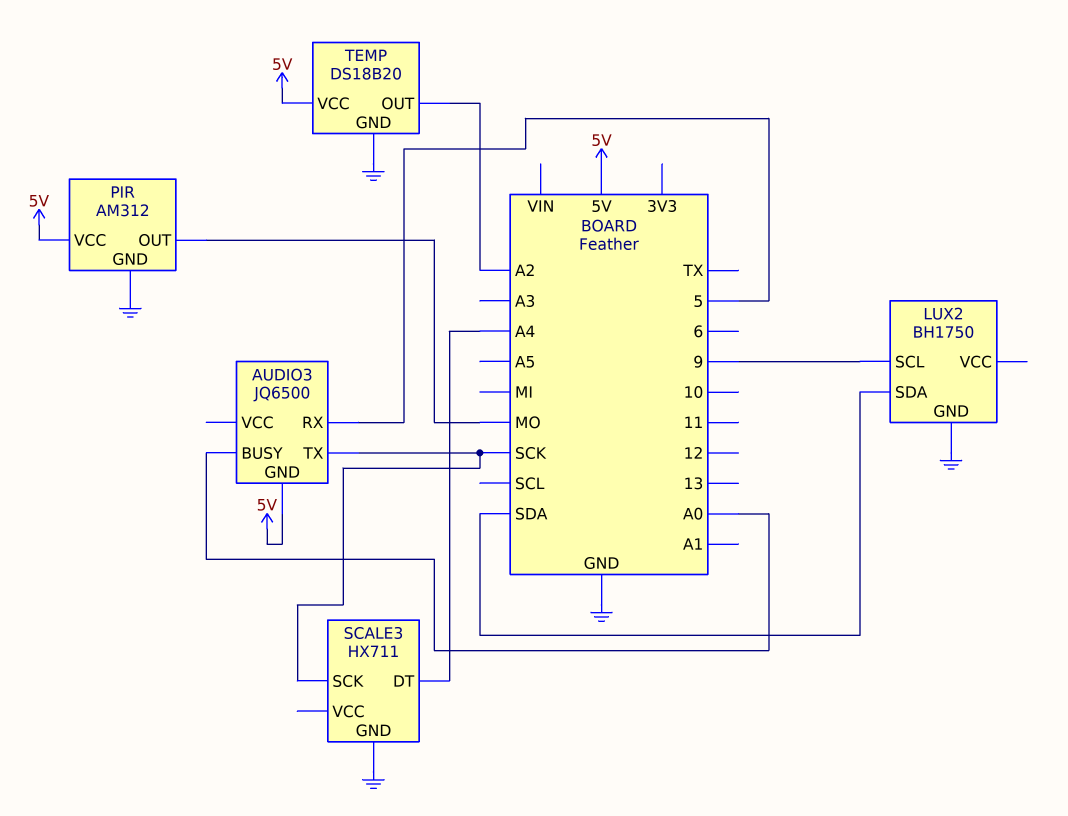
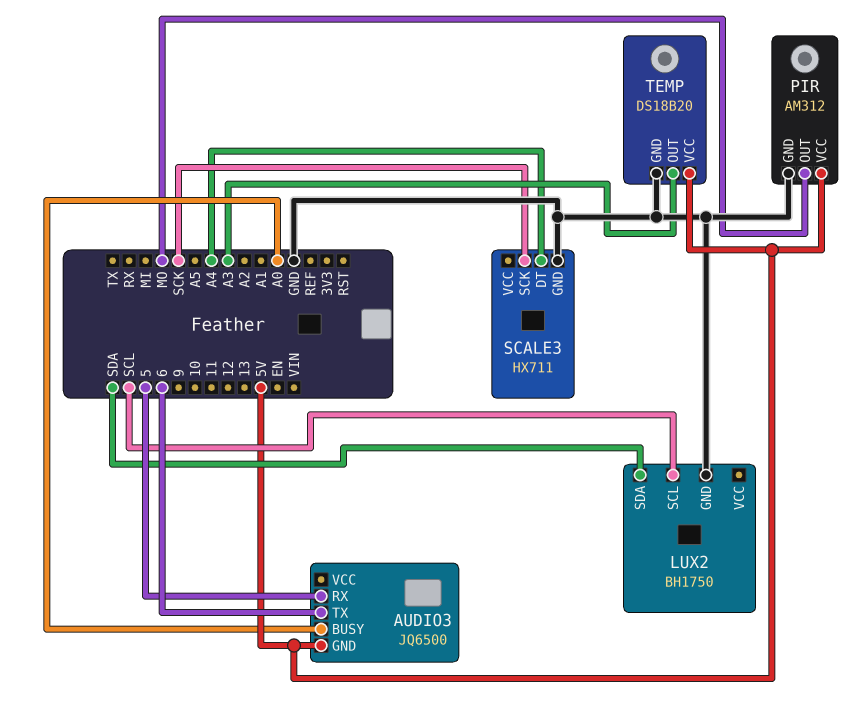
AUDIO3 pin TX: SCK -> 6
LUX2 pin SCL: 9 -> SCL
TEMP pin OUT: A2 -> A3

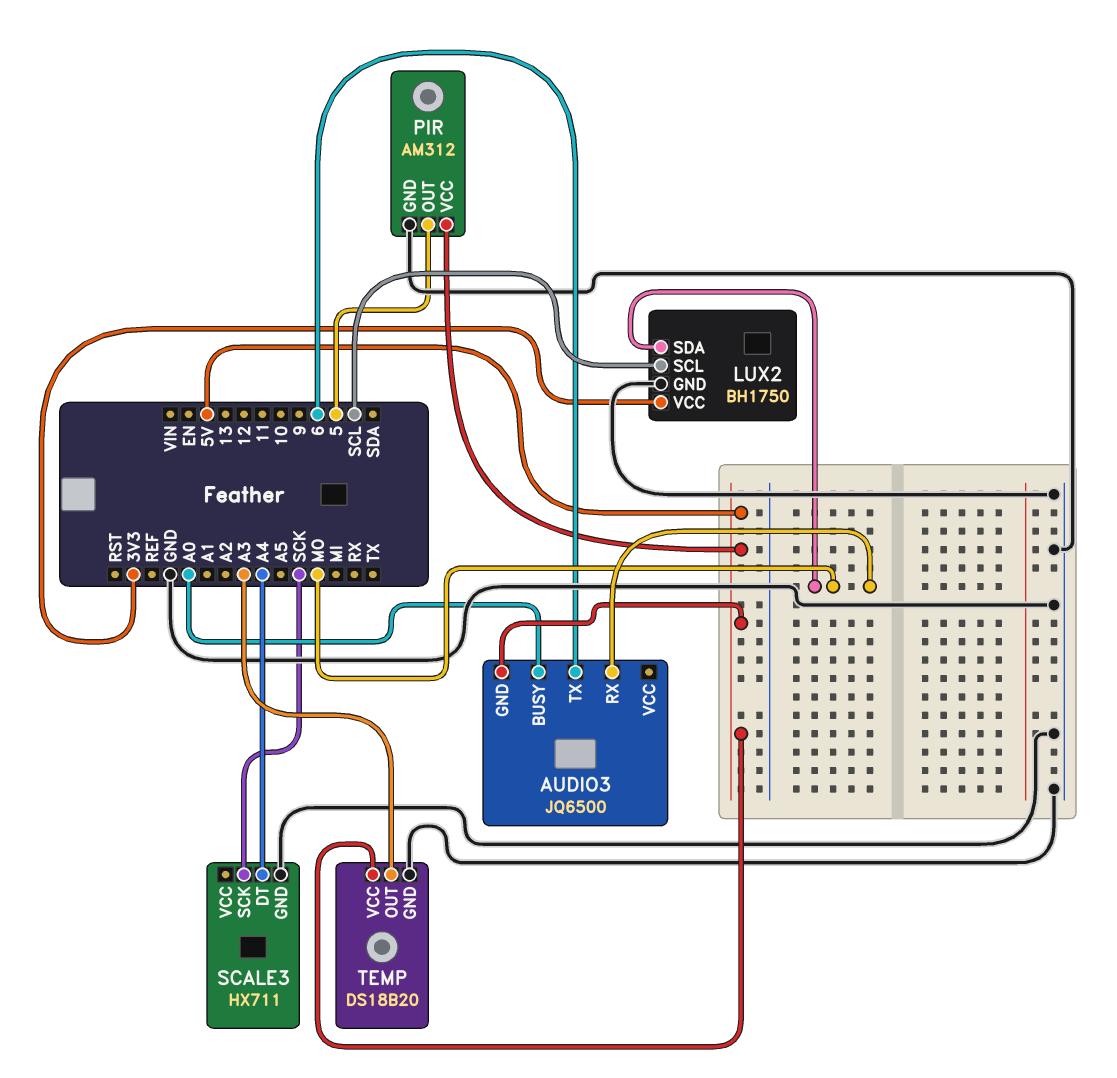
AUDIO3 pin RX: 5 -> MO
LUX2 pin SDA: SDA -> MO
LUX2 pin VCC: none -> 3V3
PIR pin OUT: MO -> 5

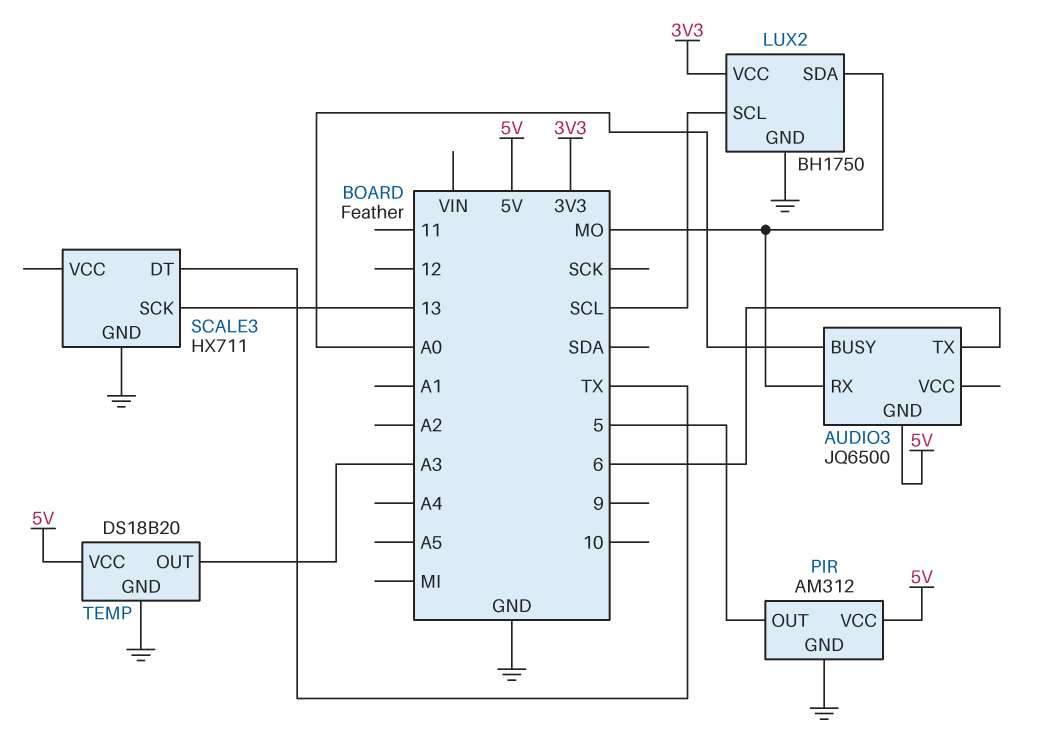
SCALE3 pin DT: A4 -> TX
SCALE3 pin SCK: SCK -> 13

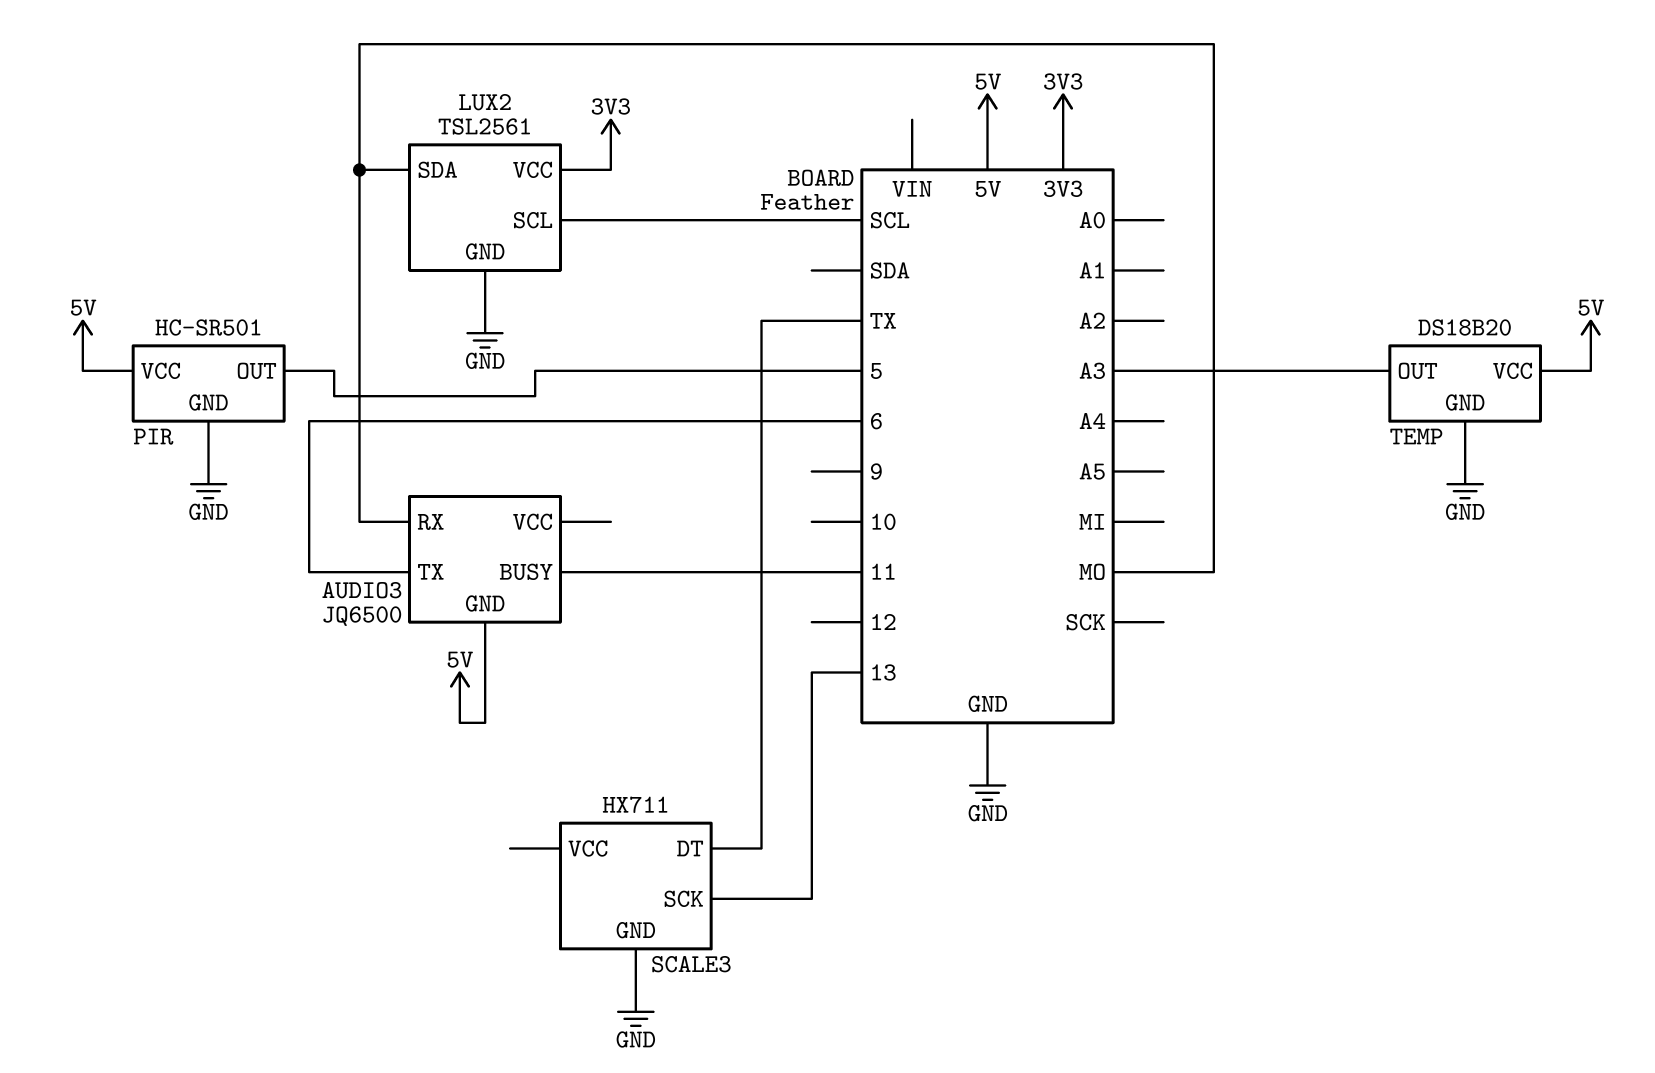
AUDIO3 pin BUSY: A0 -> 11
LUX2: BH1750 -> TSL2561
PIR: AM312 -> HC-SR501

